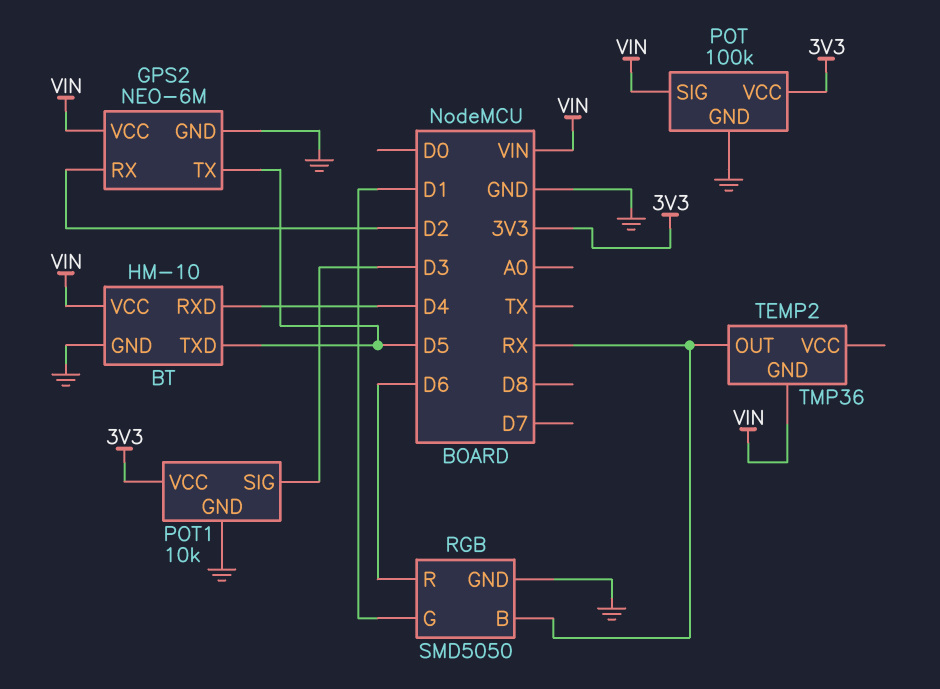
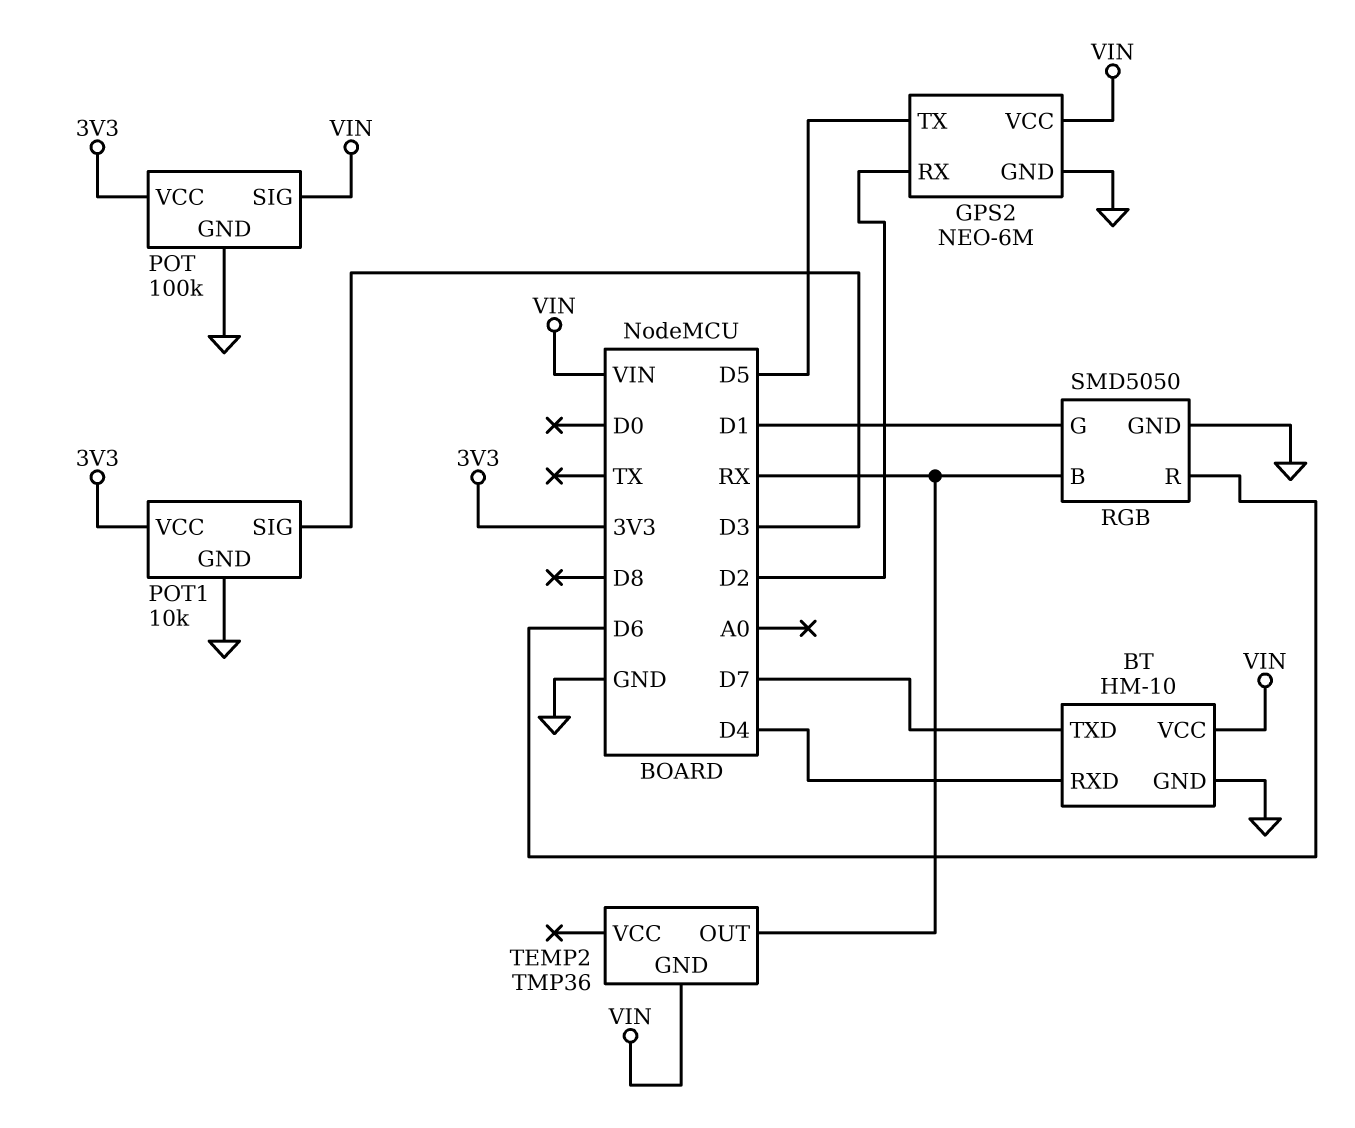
BT pin TXD: D5 -> D7

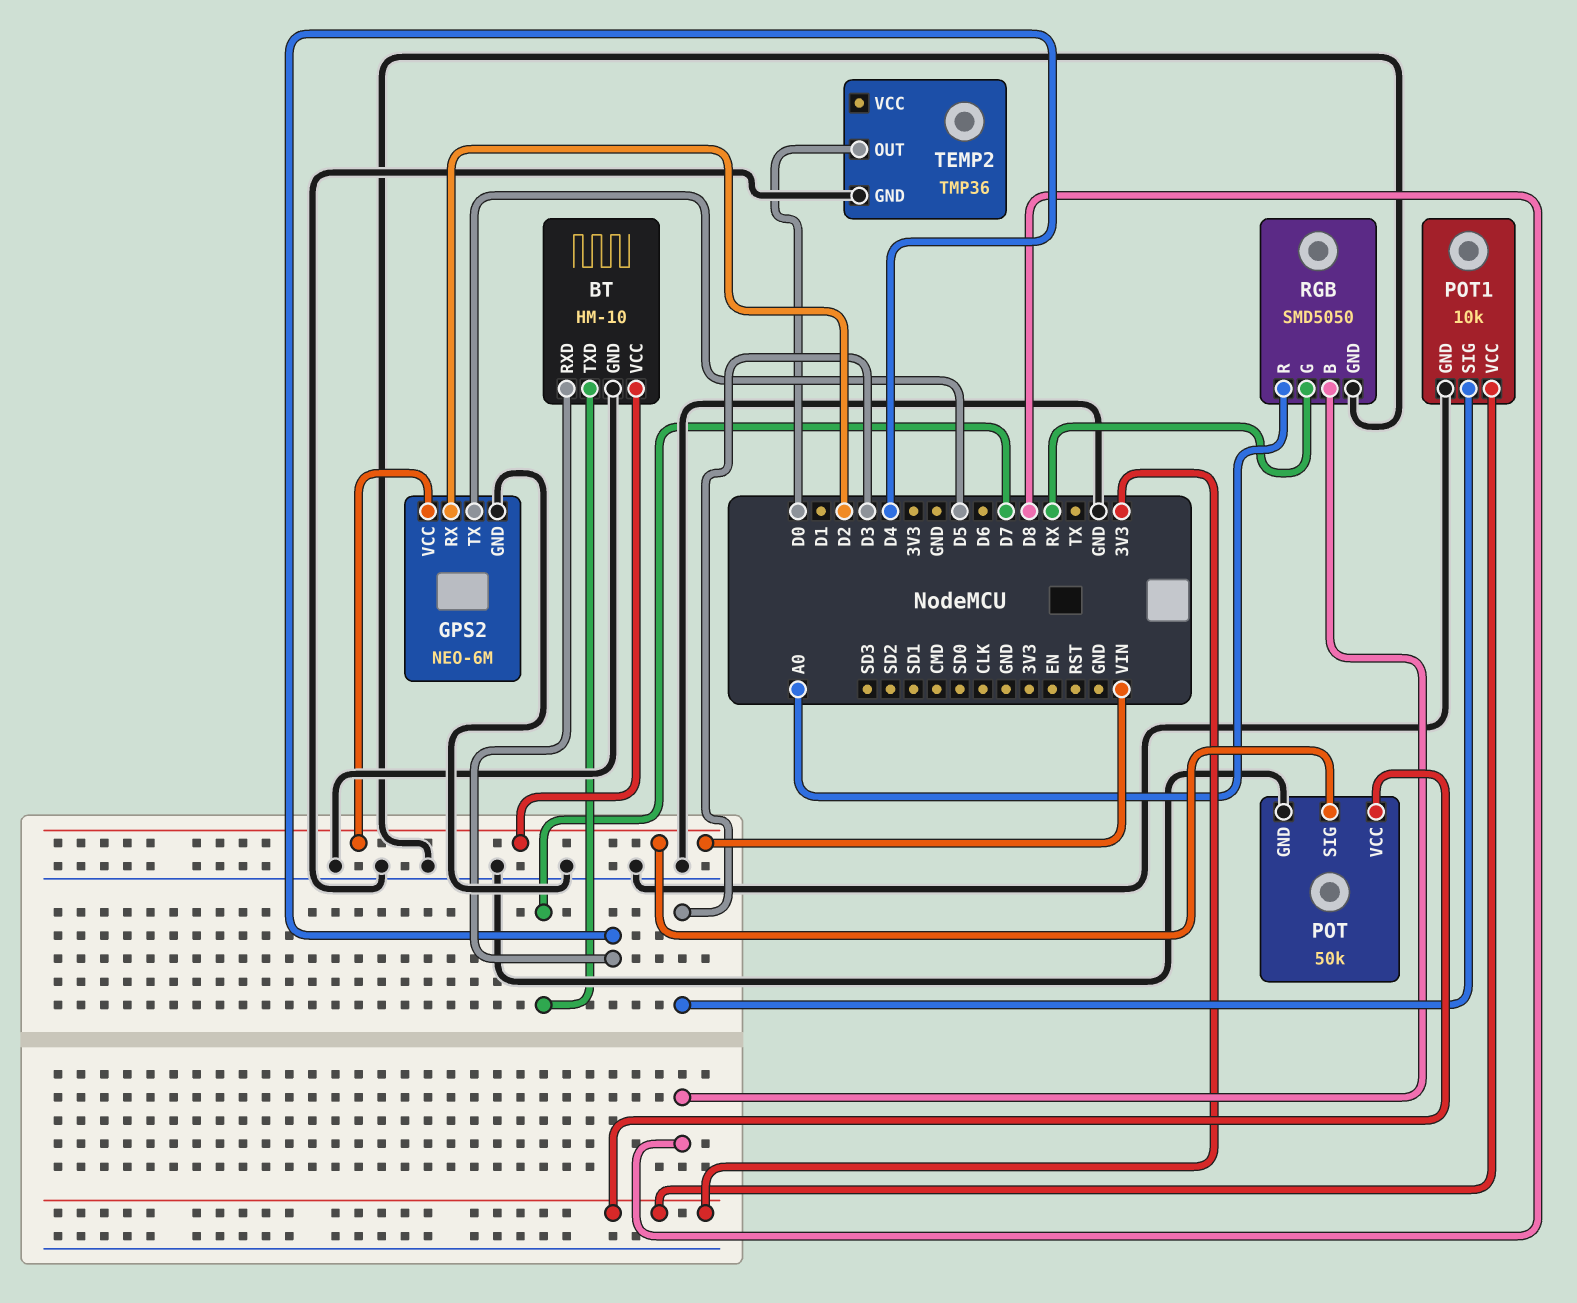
POT: 100k -> 50k
RGB pin B: RX -> D8
RGB pin G: D1 -> RX
RGB pin R: D6 -> A0
TEMP2 pin GND: VIN -> GND
TEMP2 pin OUT: RX -> D0

